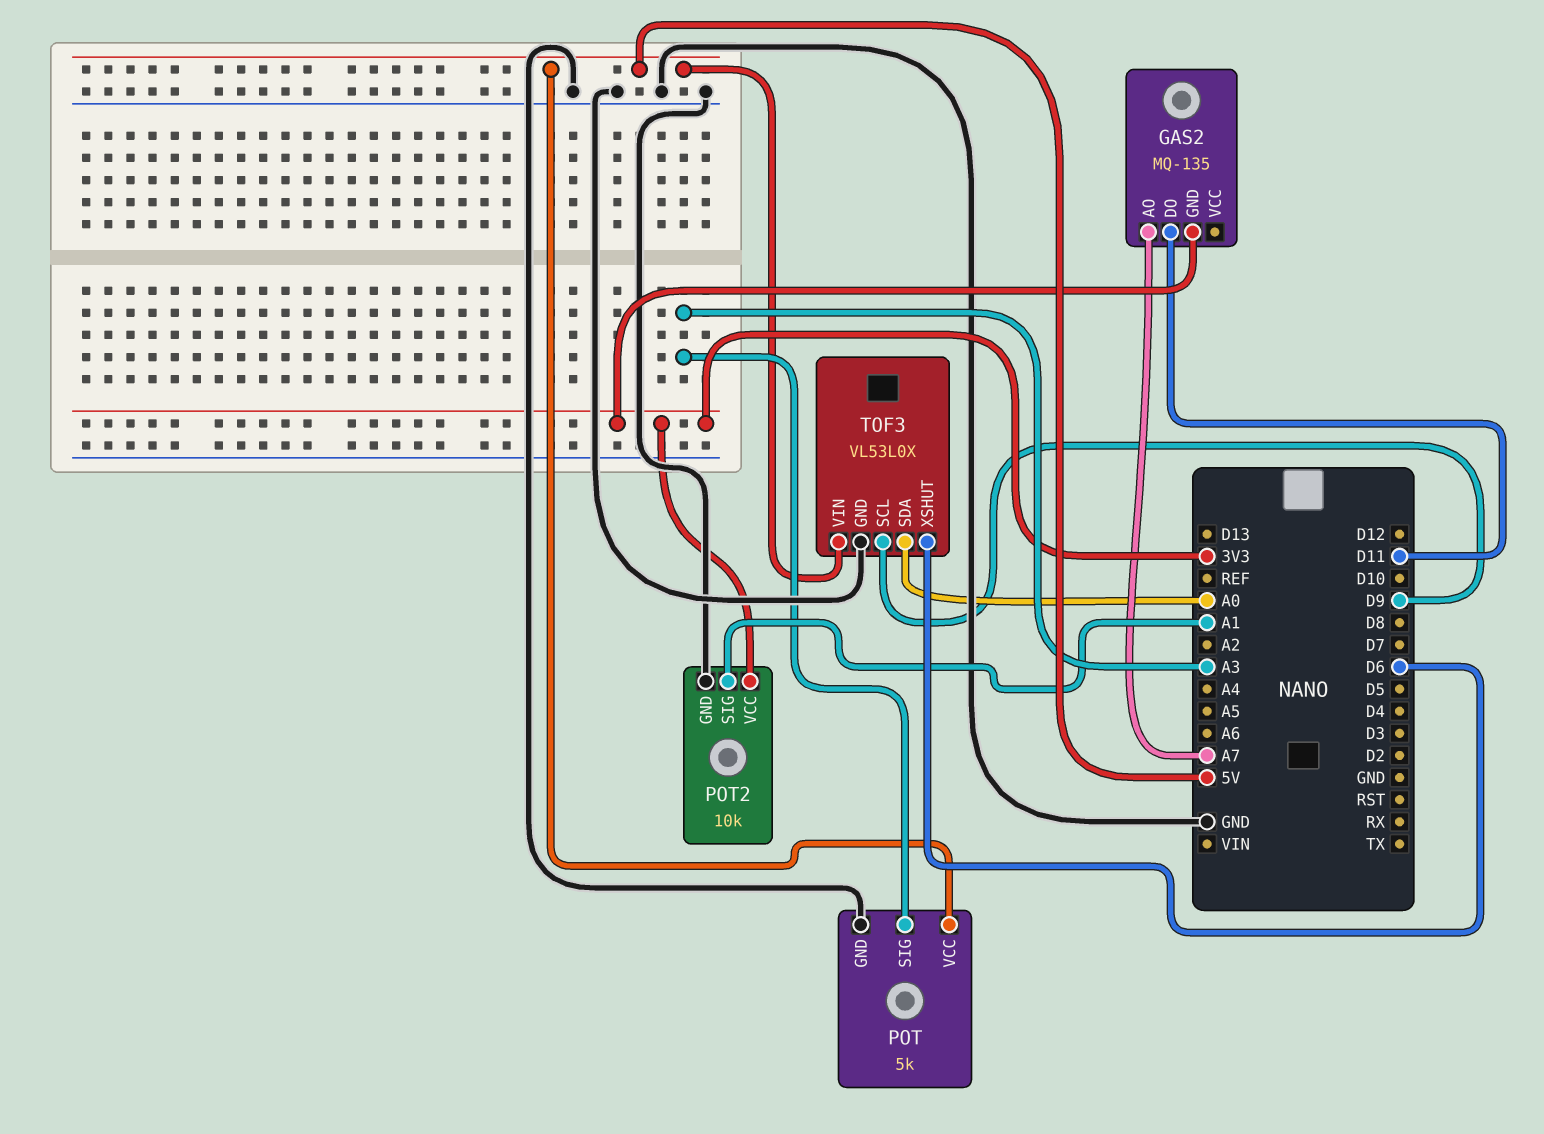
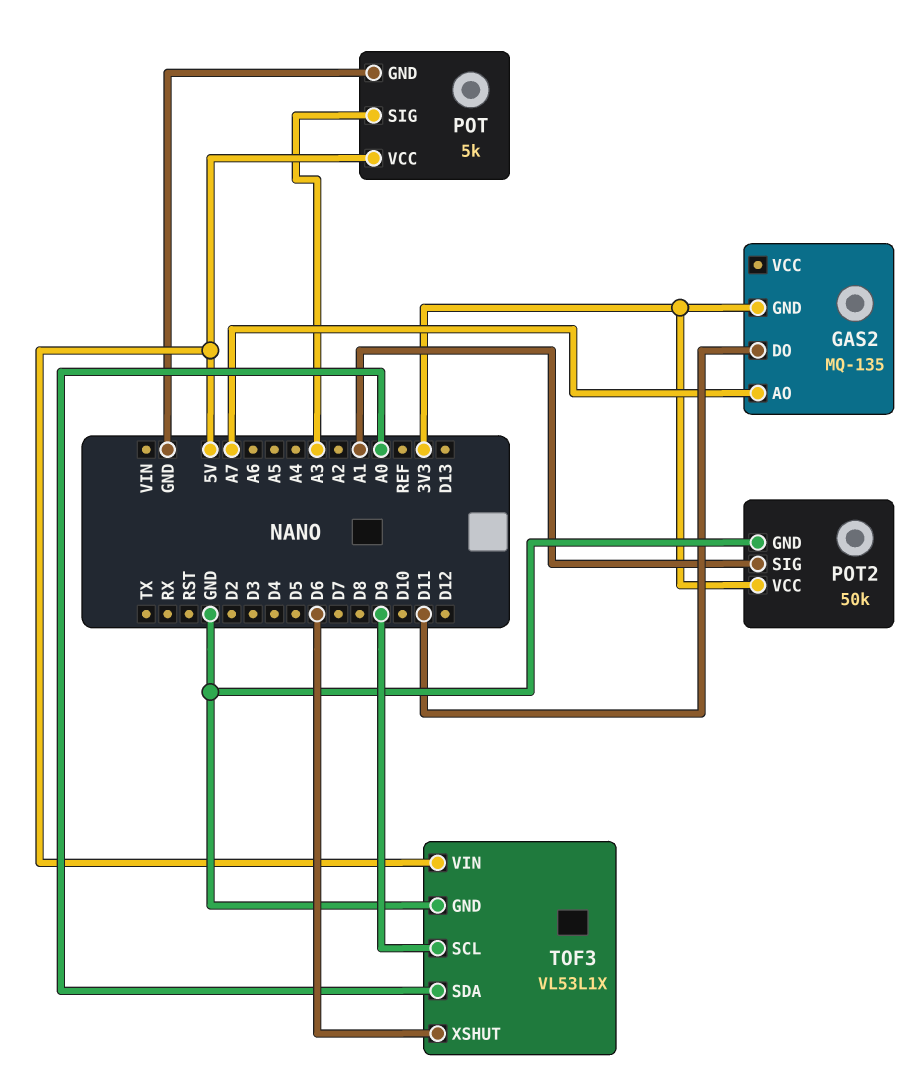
POT2: 10k -> 50k
TOF3: VL53L0X -> VL53L1X

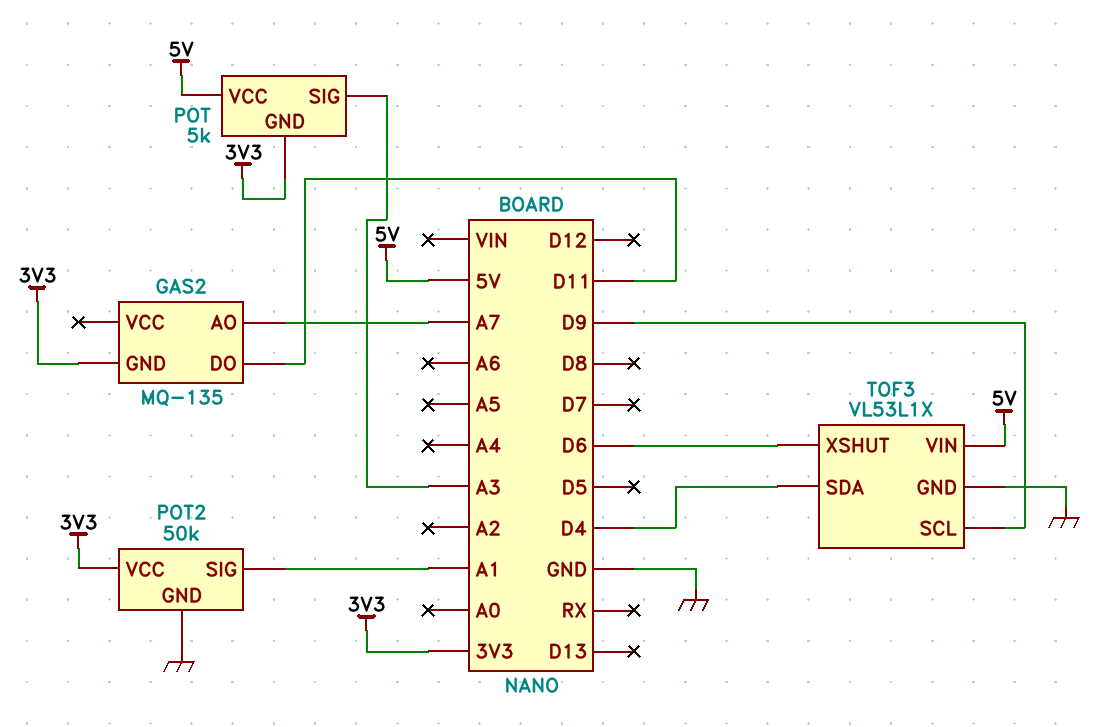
POT pin GND: GND -> 3V3
TOF3 pin SDA: A0 -> D4

